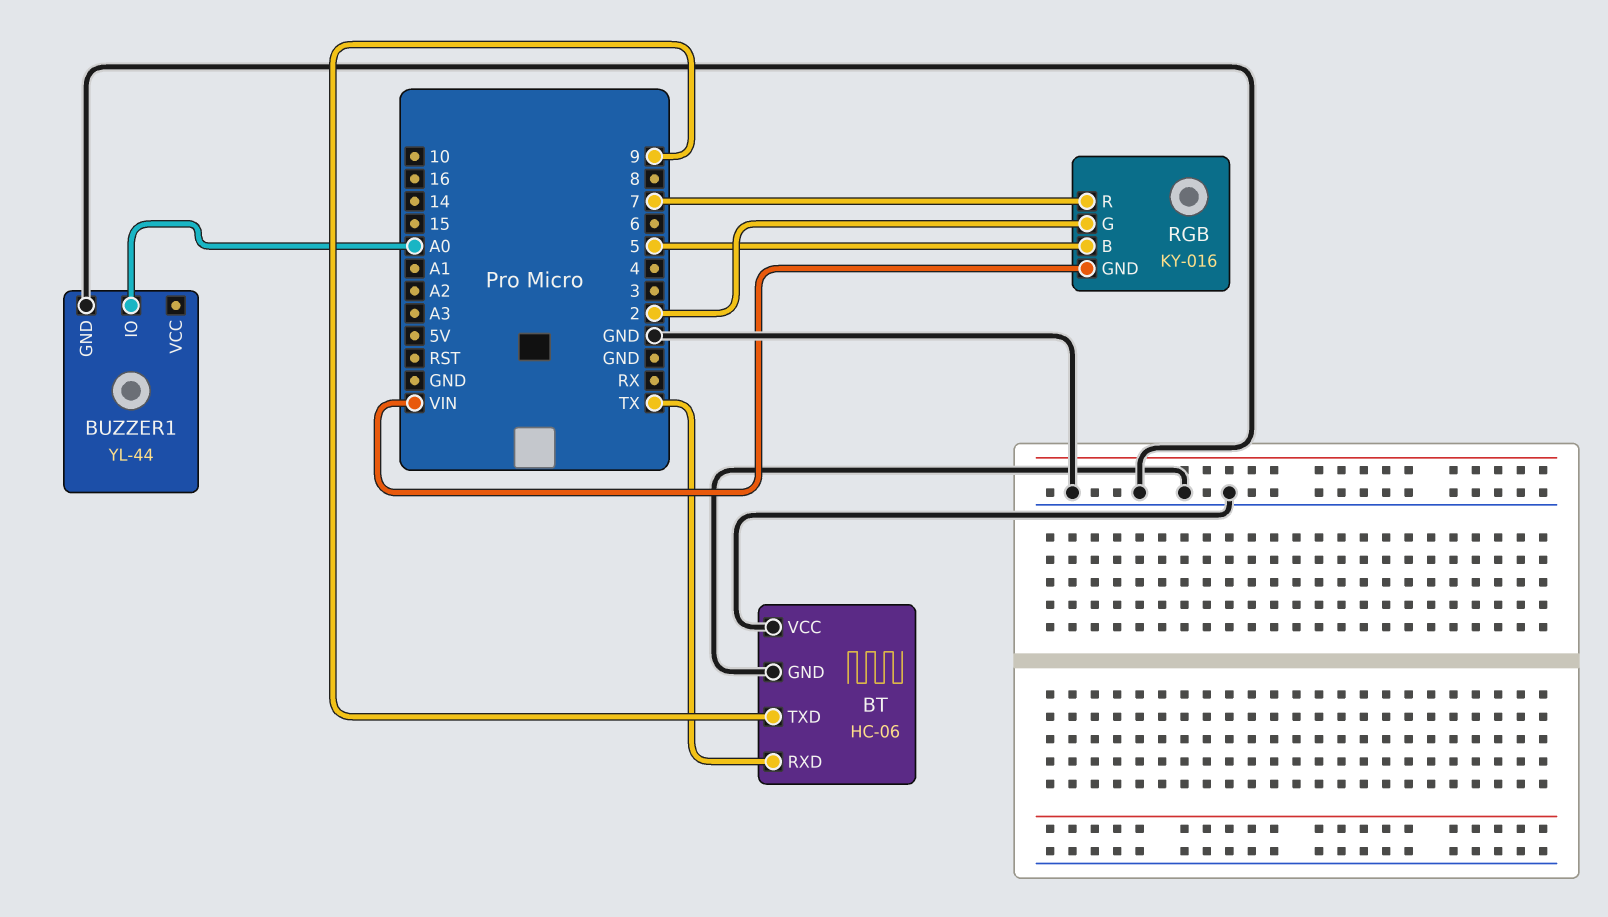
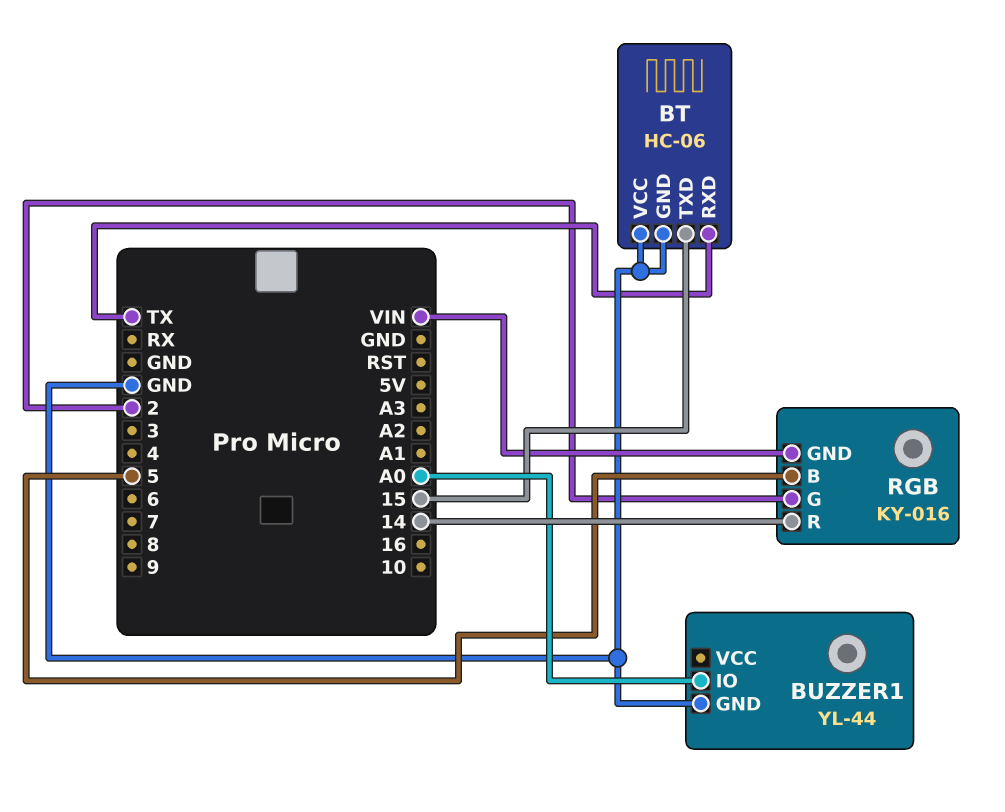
BT pin TXD: 9 -> 15
RGB pin R: 7 -> 14

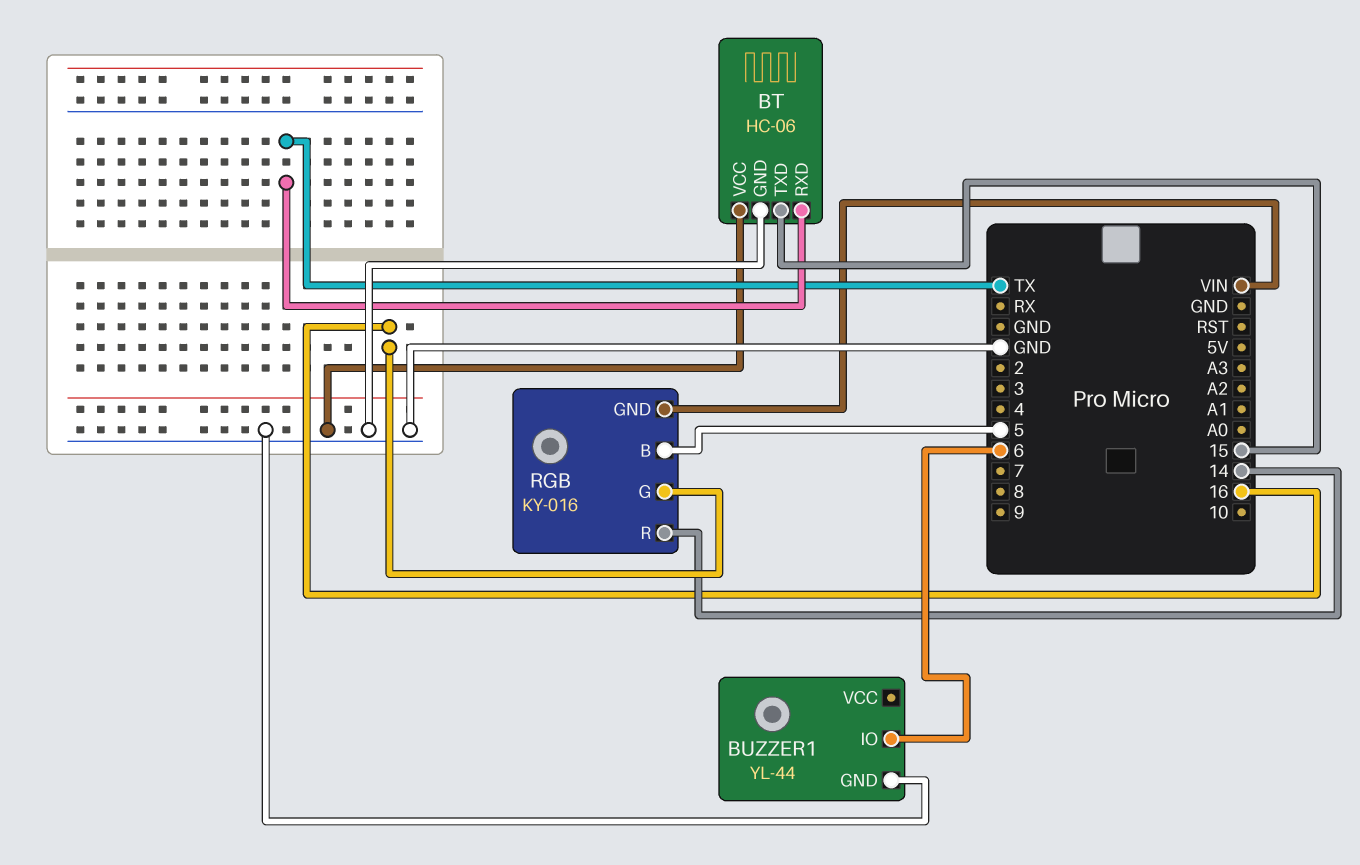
BUZZER1 pin IO: A0 -> 6
RGB pin G: 2 -> 16

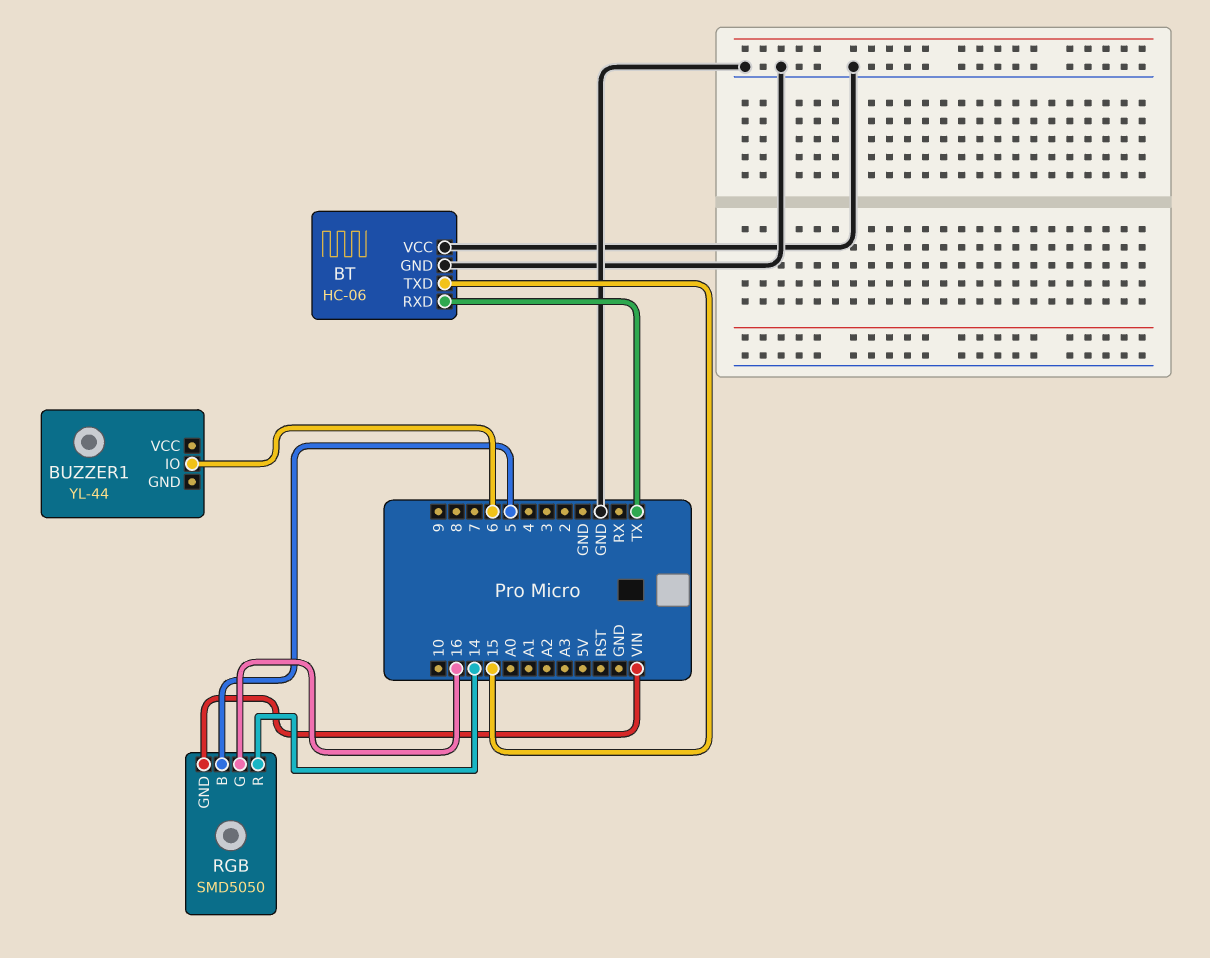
BUZZER1 pin GND: GND -> none
RGB: KY-016 -> SMD5050

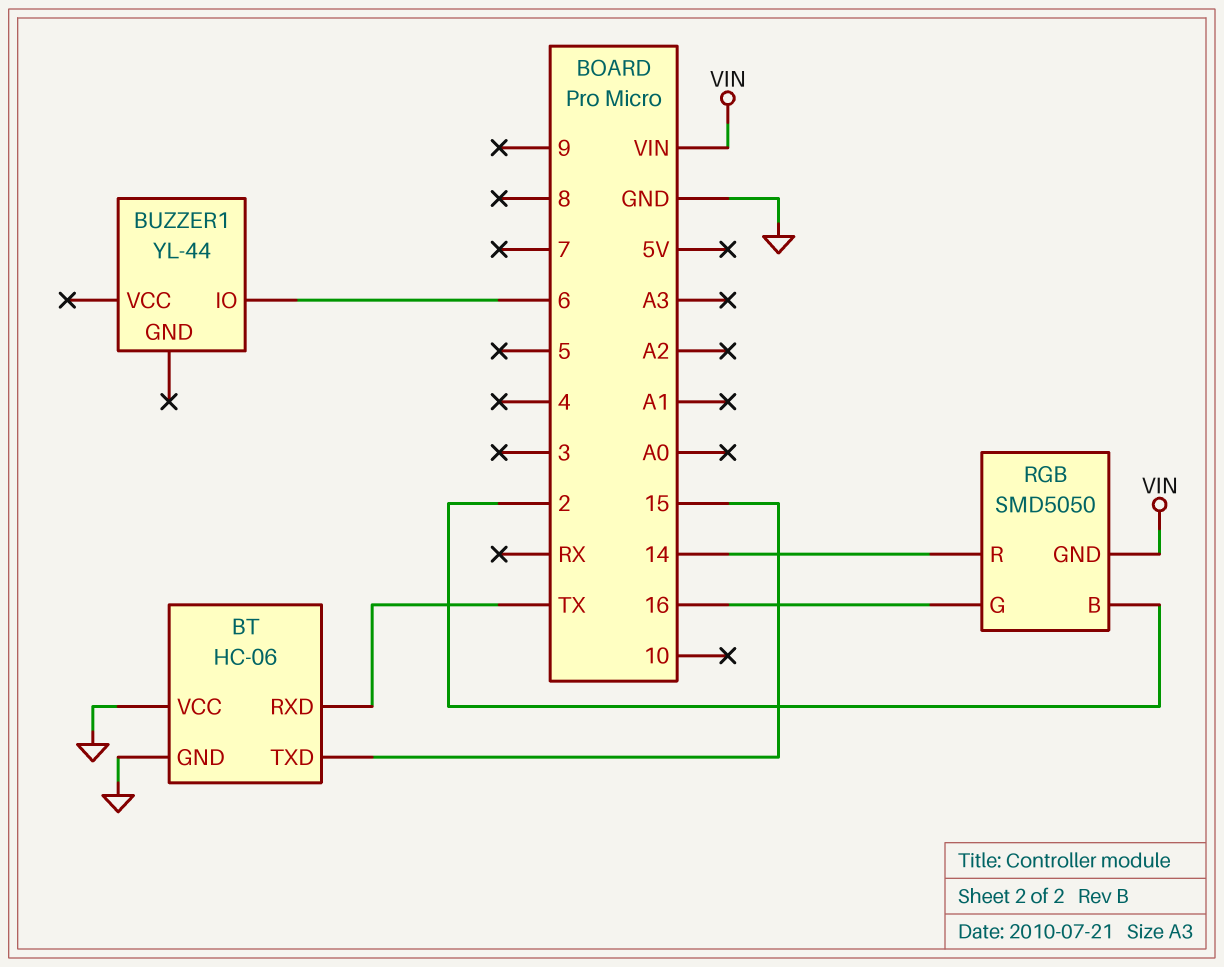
RGB pin B: 5 -> 2

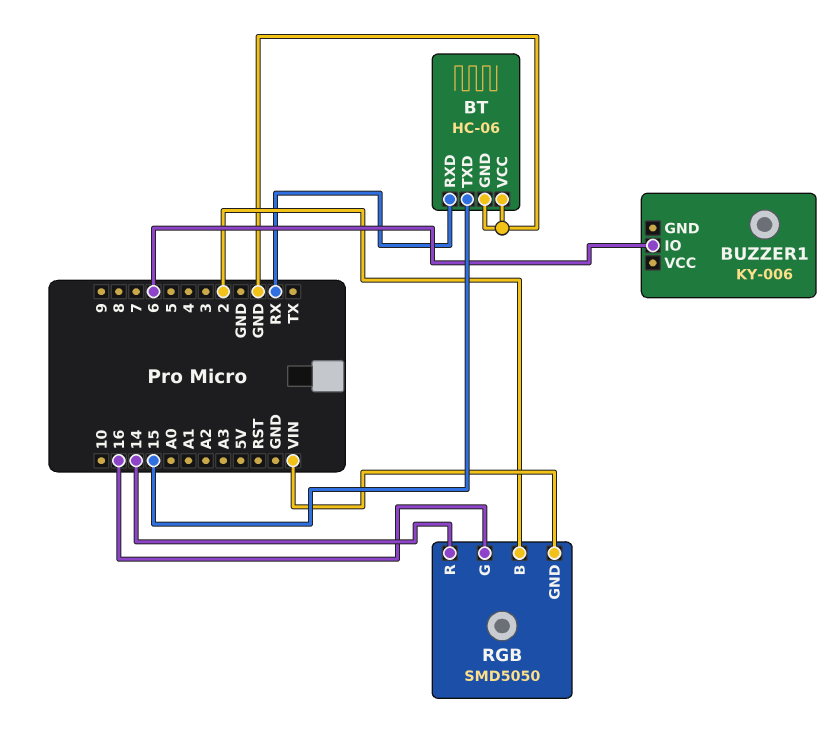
BT pin RXD: TX -> RX
BUZZER1: YL-44 -> KY-006

